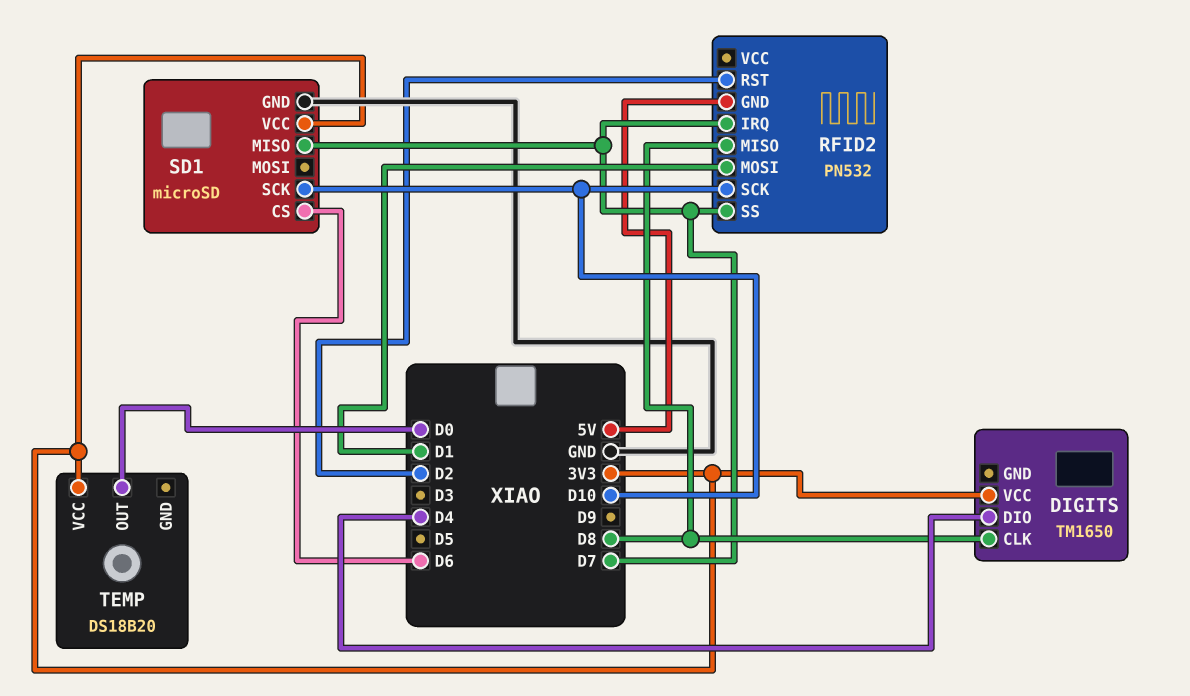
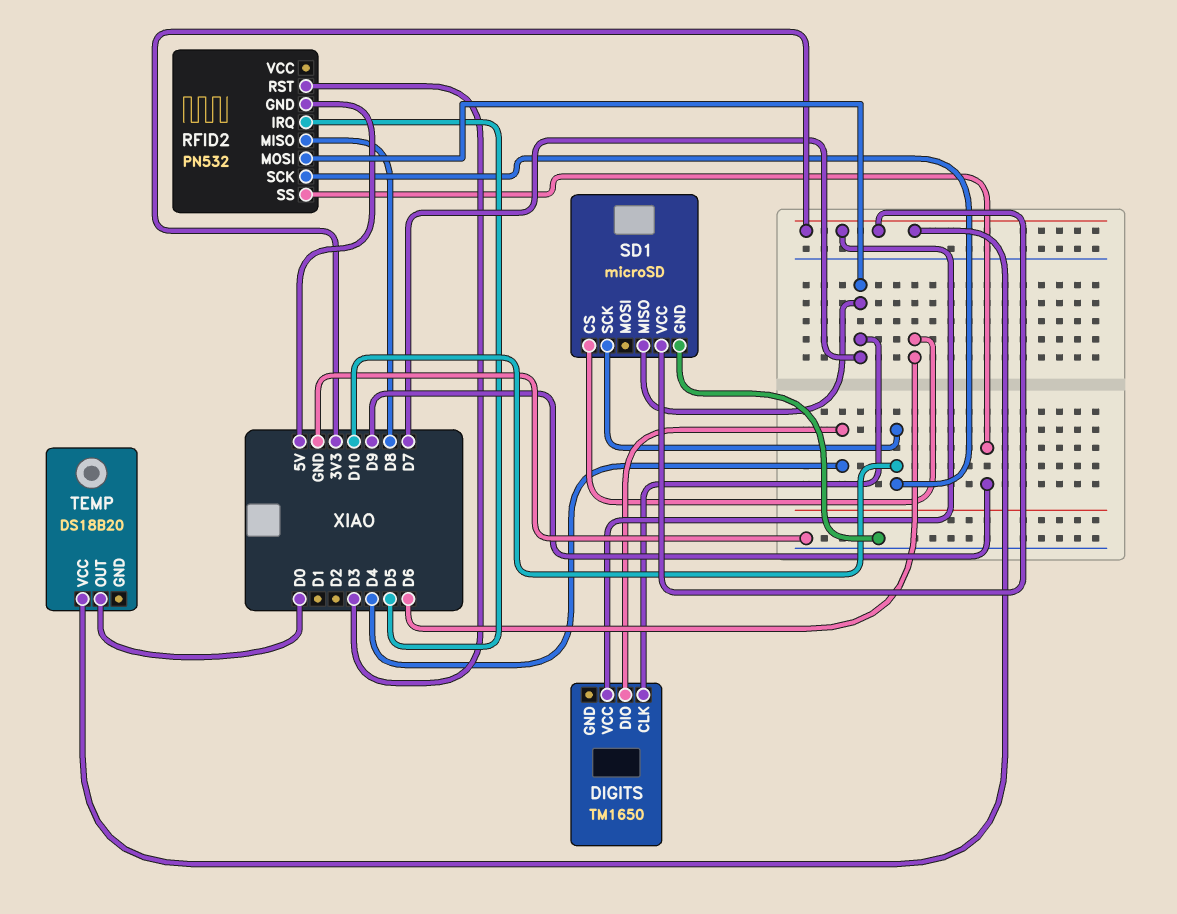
DIGITS pin CLK: D8 -> D7
RFID2 pin IRQ: D7 -> D5
RFID2 pin MOSI: D1 -> D7
RFID2 pin RST: D2 -> D3
RFID2 pin SS: D7 -> D9

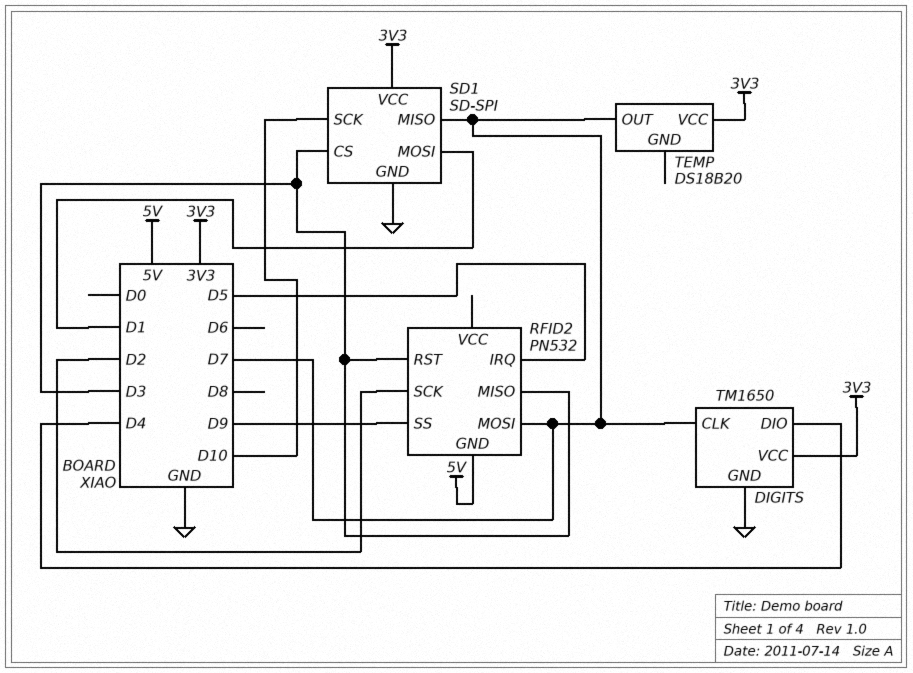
DIGITS pin GND: none -> GND
RFID2 pin MISO: D8 -> D3
RFID2 pin SCK: D10 -> D2
SD1: microSD -> SD-SPI
SD1 pin CS: D6 -> D3
SD1 pin MOSI: none -> D1
TEMP pin OUT: D0 -> D7

